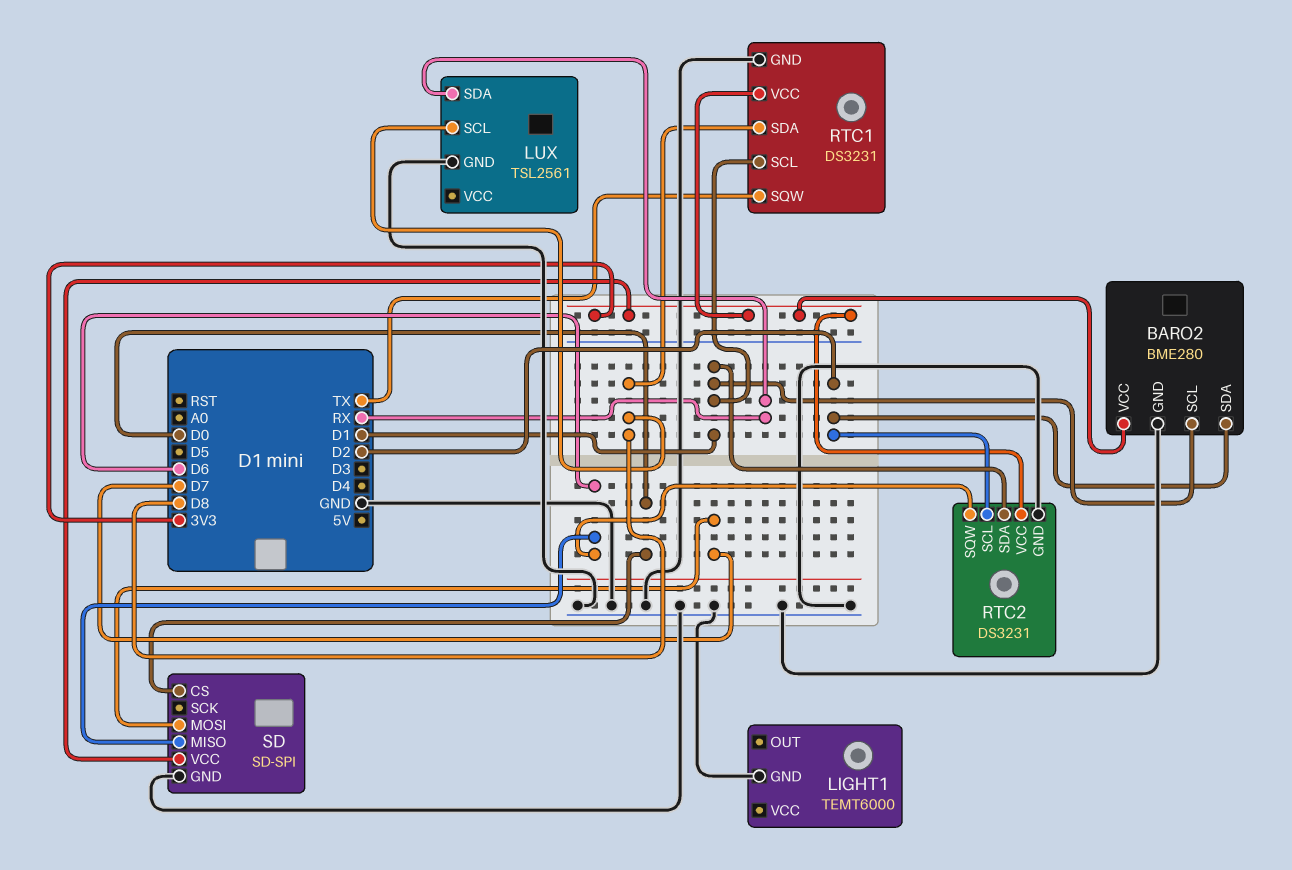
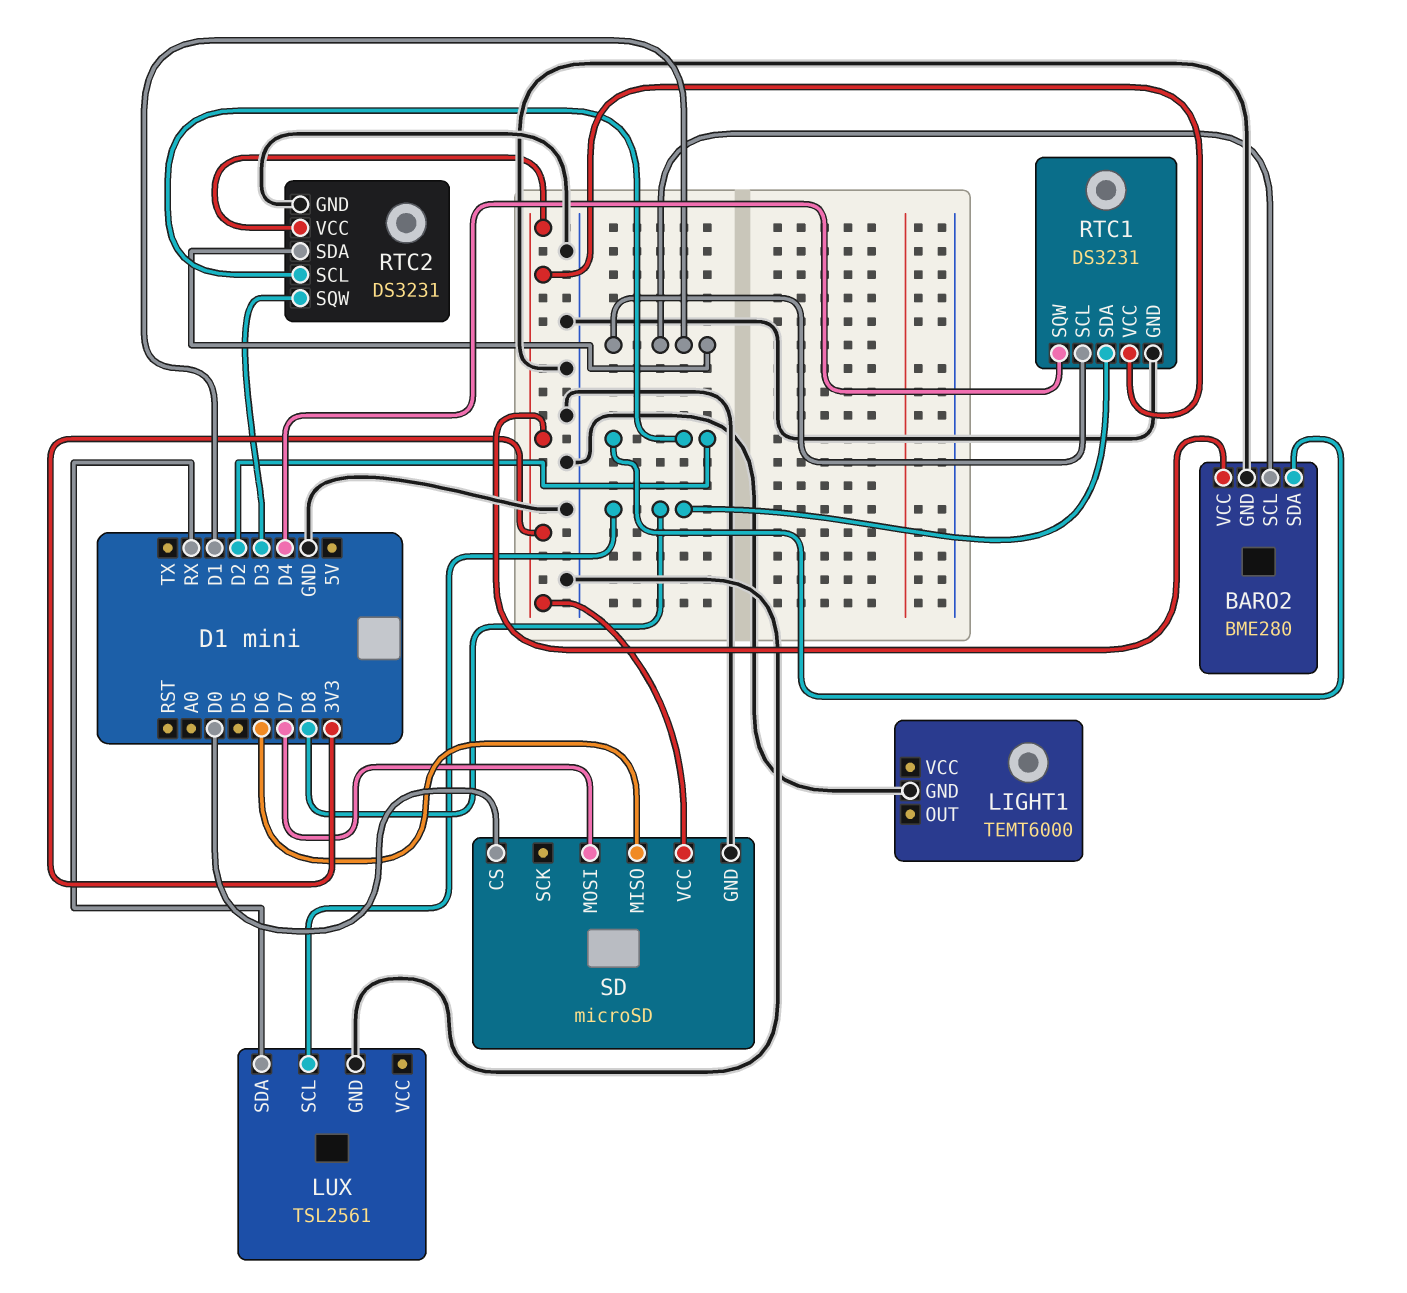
RTC1 pin SQW: TX -> D4
RTC2 pin SQW: D6 -> D3
SD: SD-SPI -> microSD

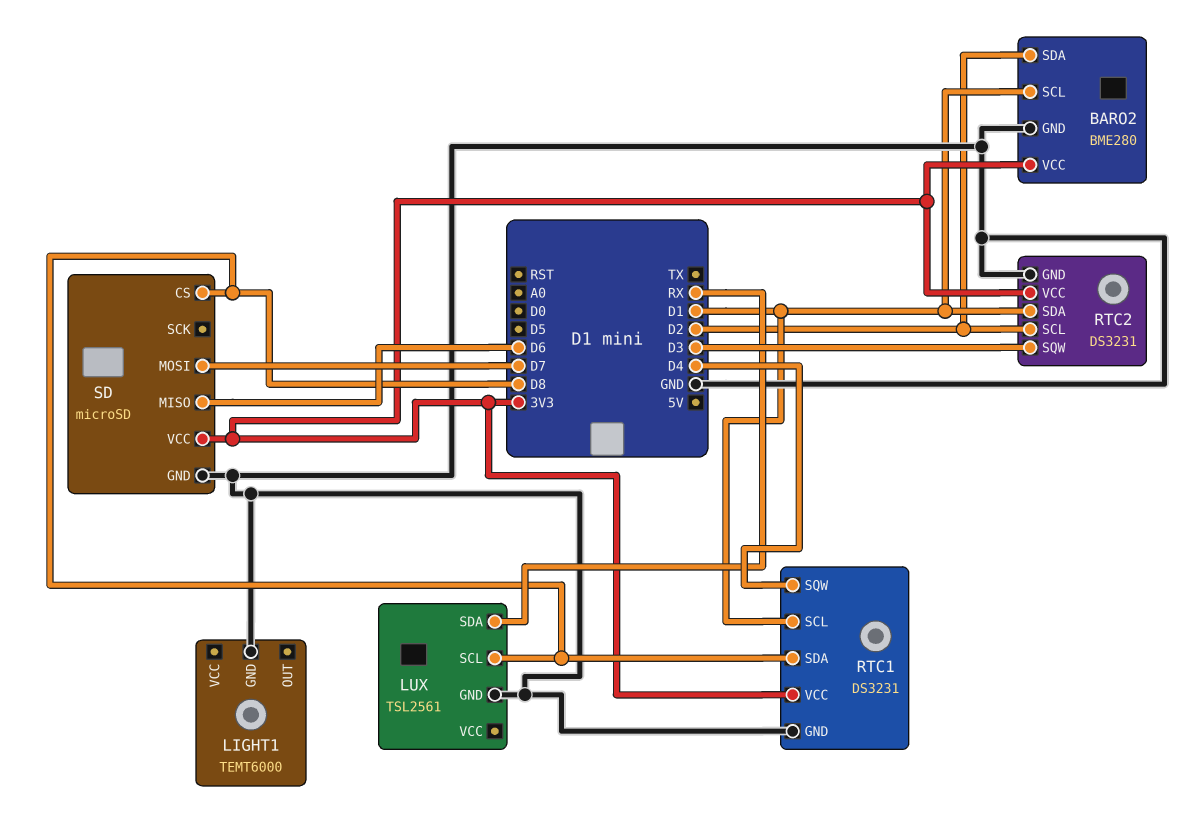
SD pin CS: D0 -> D8

